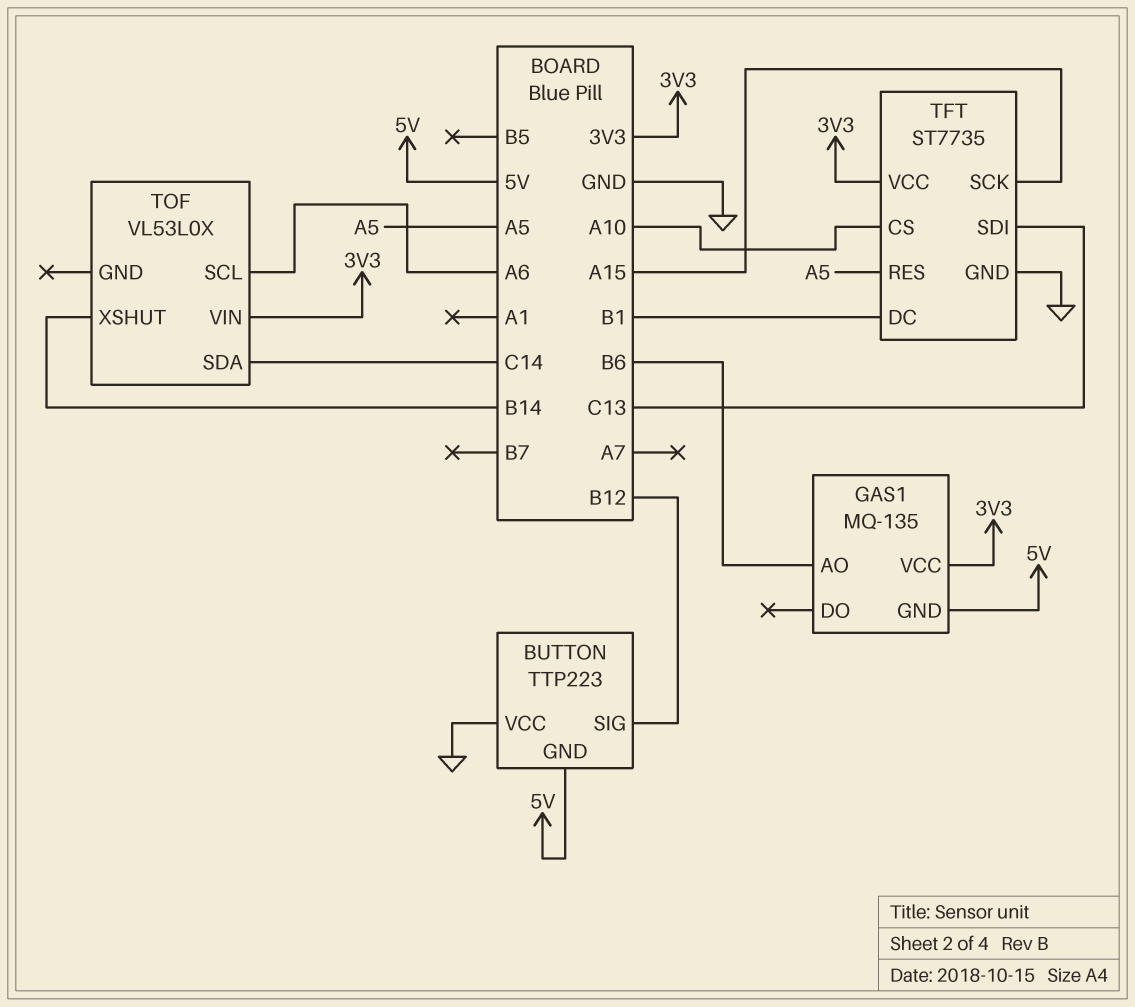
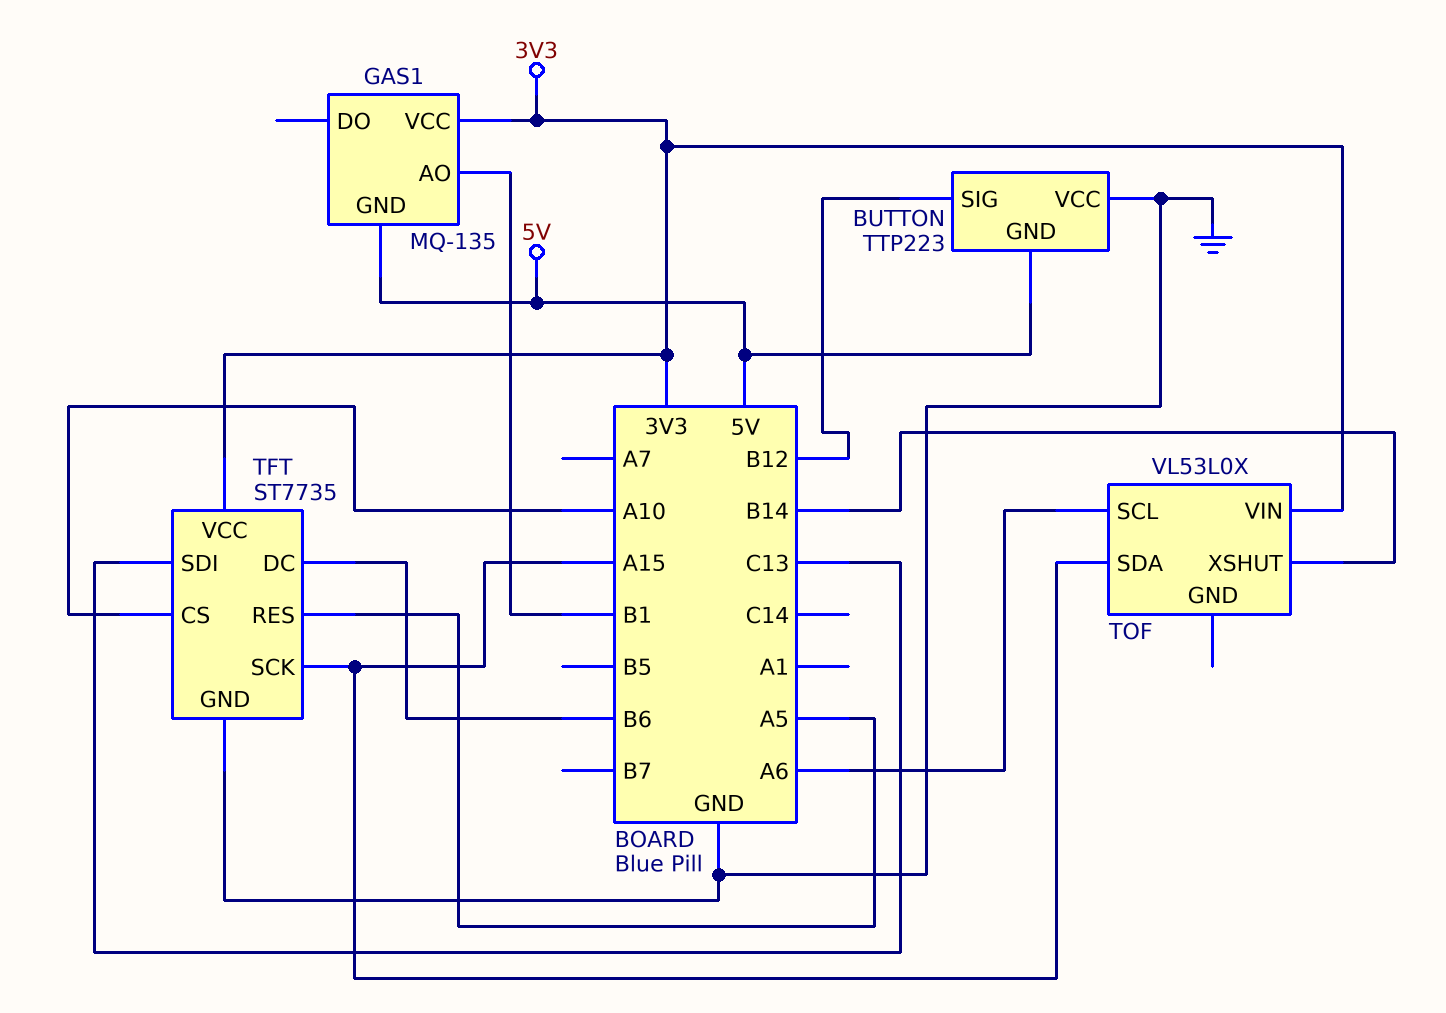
GAS1 pin AO: B6 -> B1
TFT pin DC: B1 -> B6
TOF pin SDA: C14 -> A15

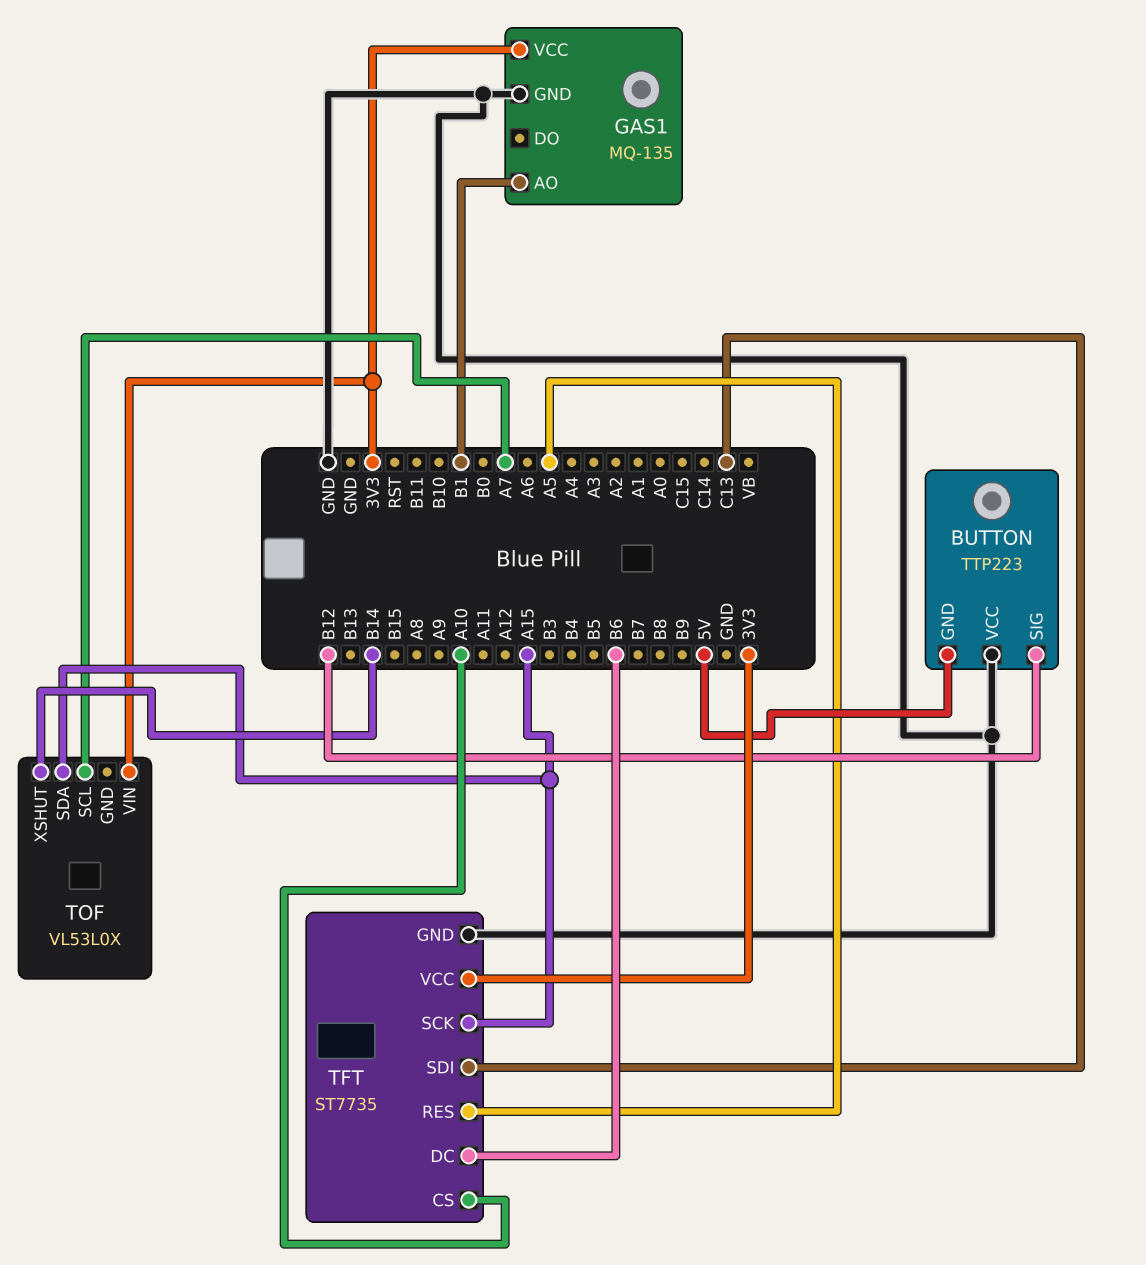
GAS1 pin GND: 5V -> GND
TOF pin SCL: A6 -> A7

